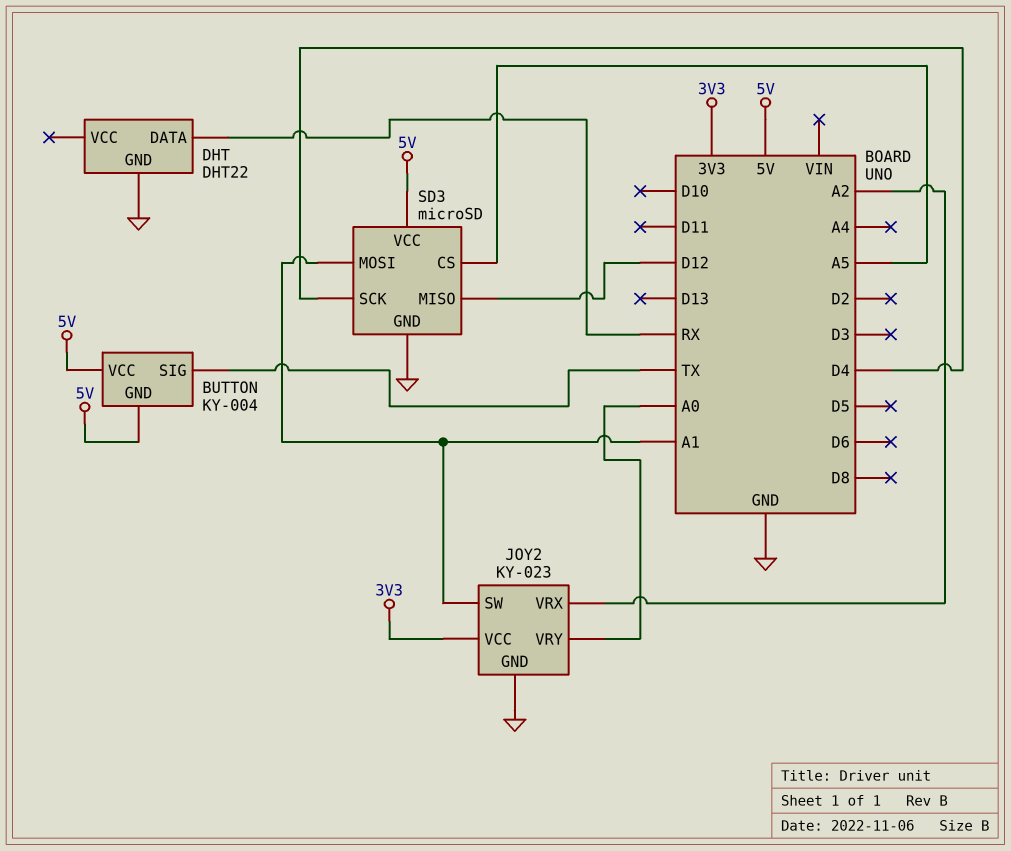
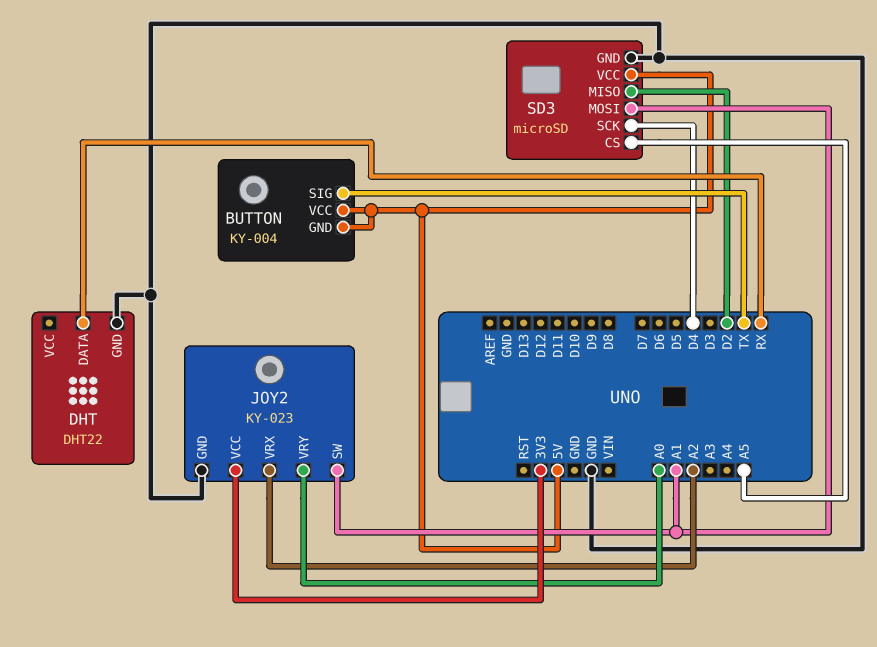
SD3 pin MISO: D12 -> D2

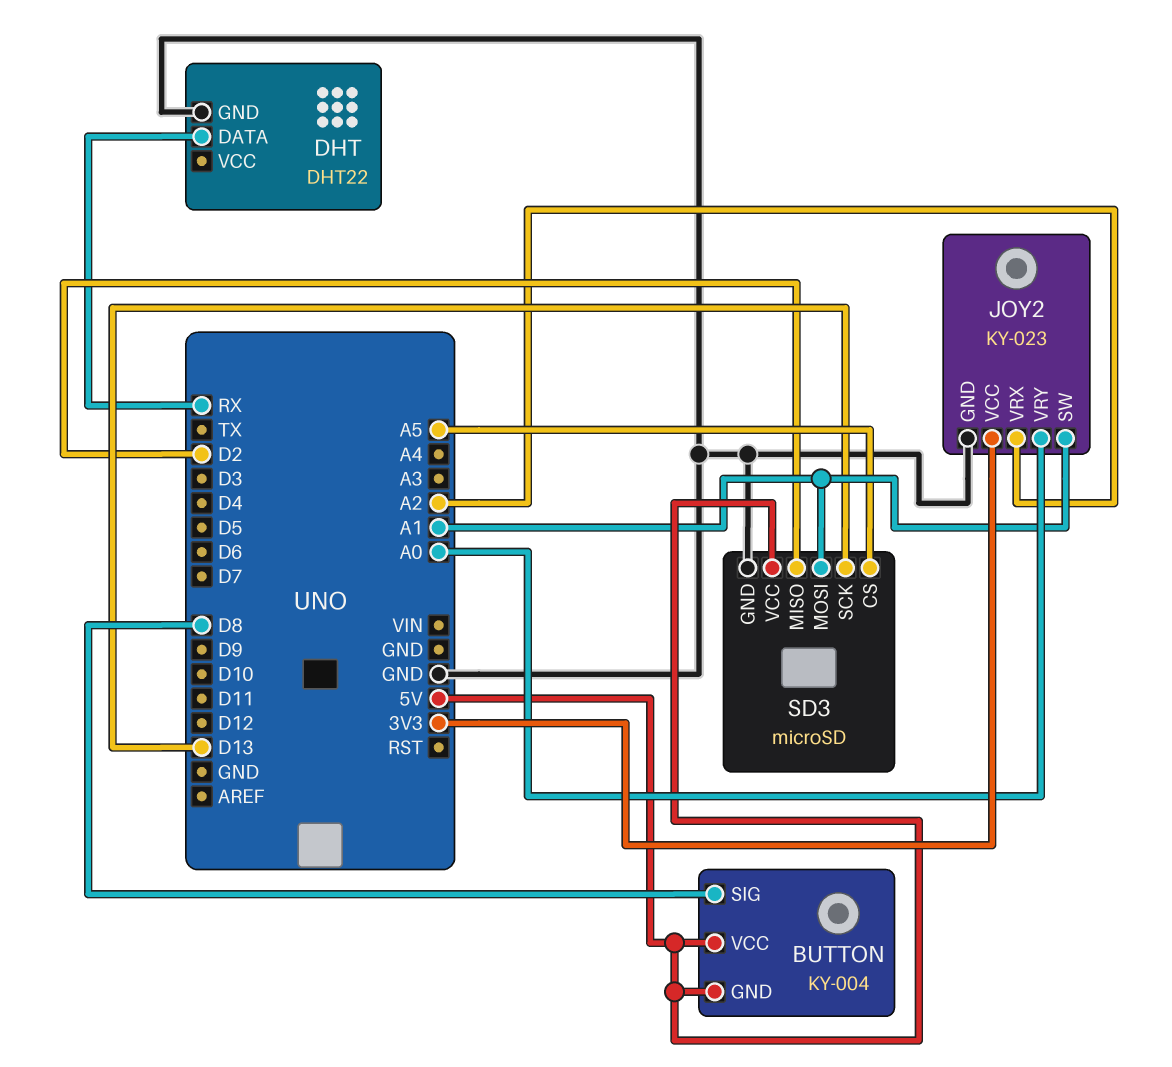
BUTTON pin SIG: TX -> D8
SD3 pin SCK: D4 -> D13

